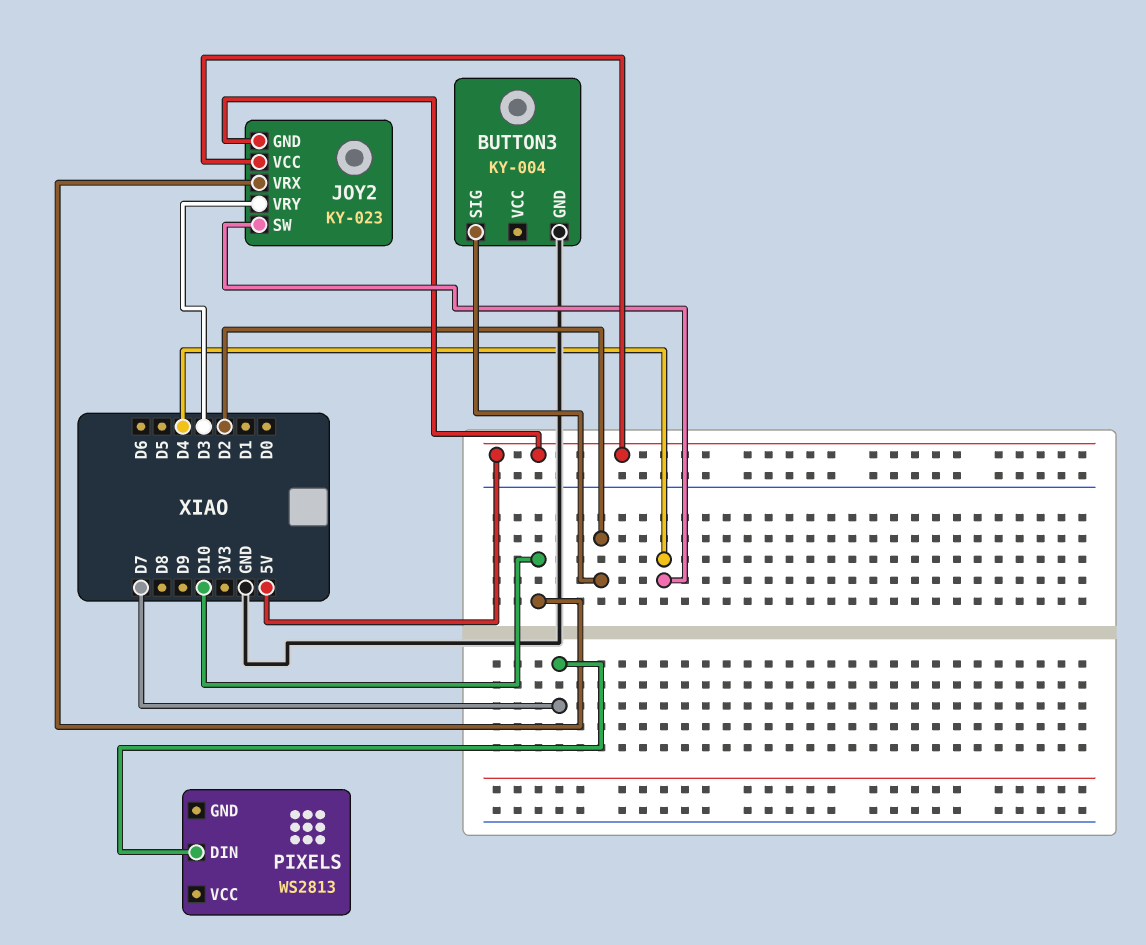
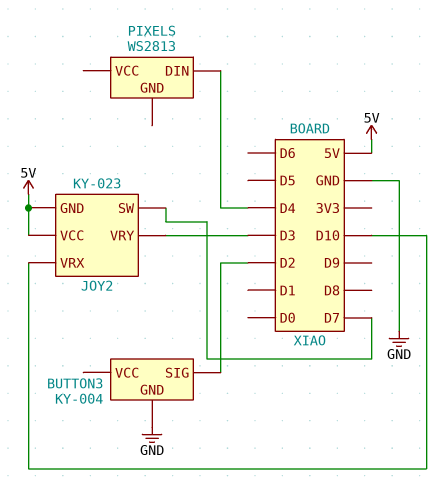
JOY2 pin SW: D4 -> D7
PIXELS pin DIN: D7 -> D4

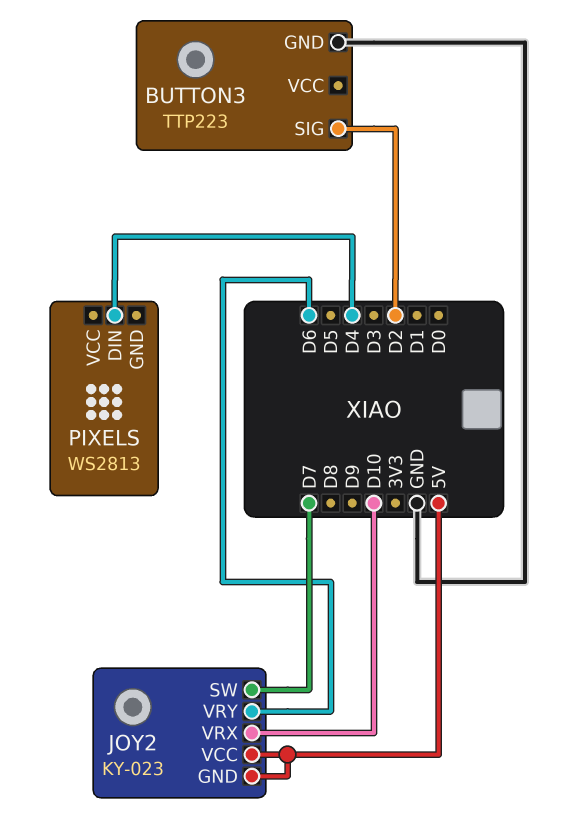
BUTTON3: KY-004 -> TTP223
JOY2 pin VRY: D3 -> D6

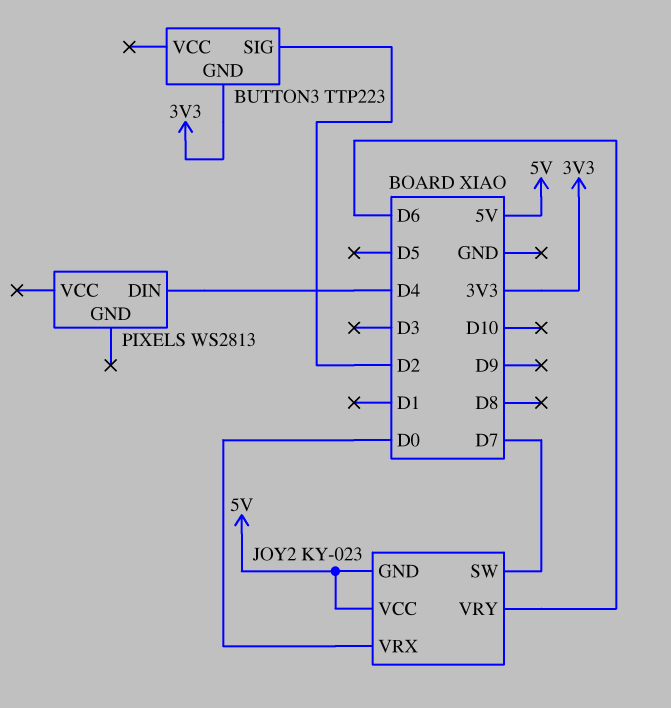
BUTTON3 pin GND: GND -> 3V3
JOY2 pin VRX: D10 -> D0

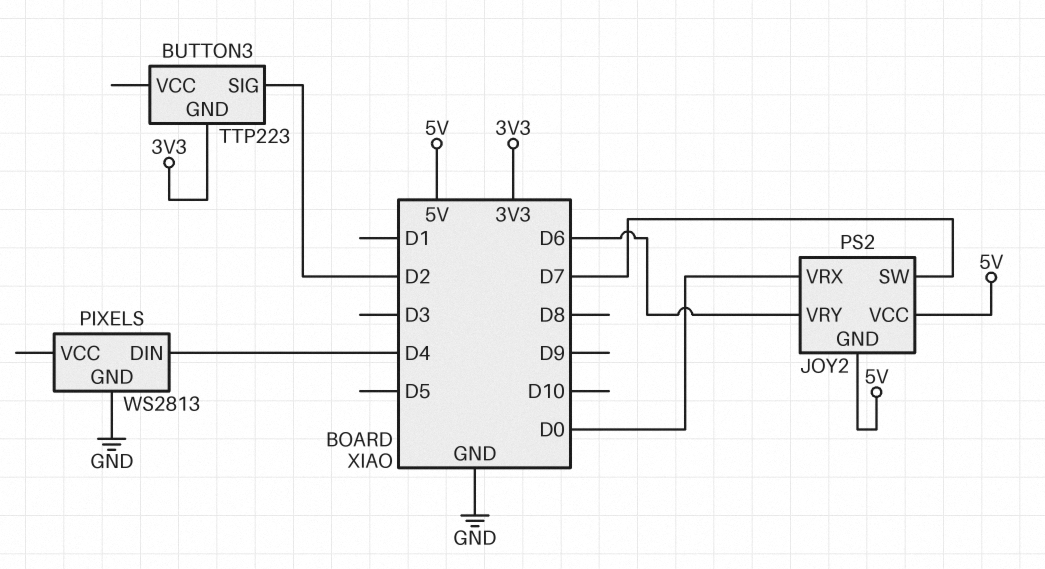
JOY2: KY-023 -> PS2
PIXELS pin GND: none -> GND

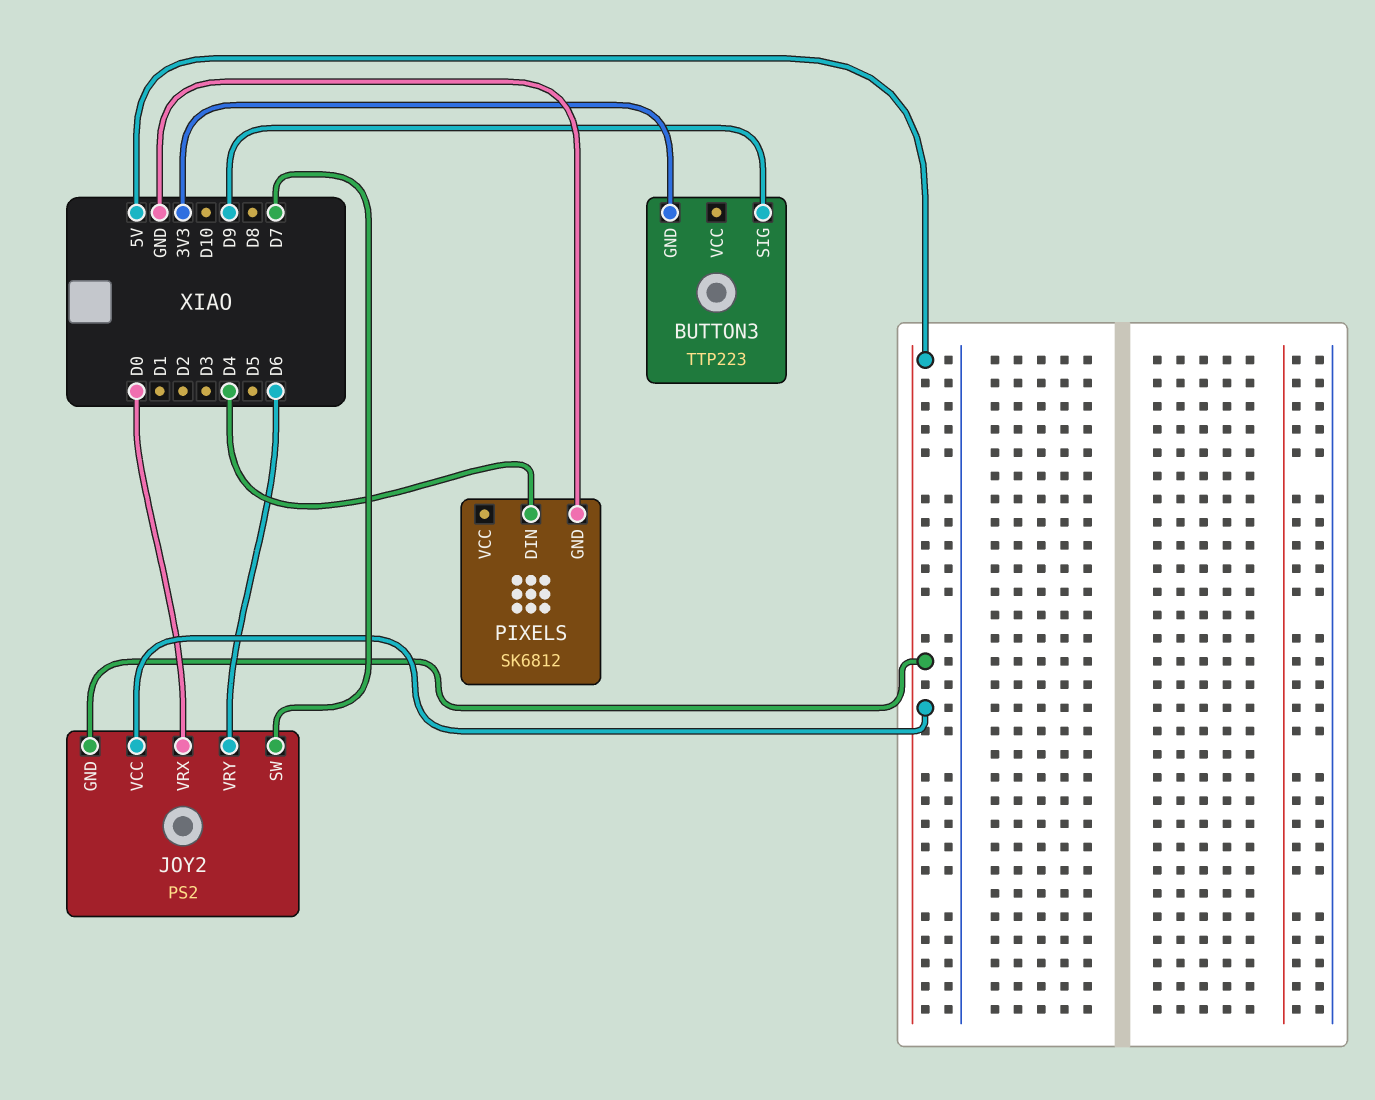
BUTTON3 pin SIG: D2 -> D9
PIXELS: WS2813 -> SK6812

